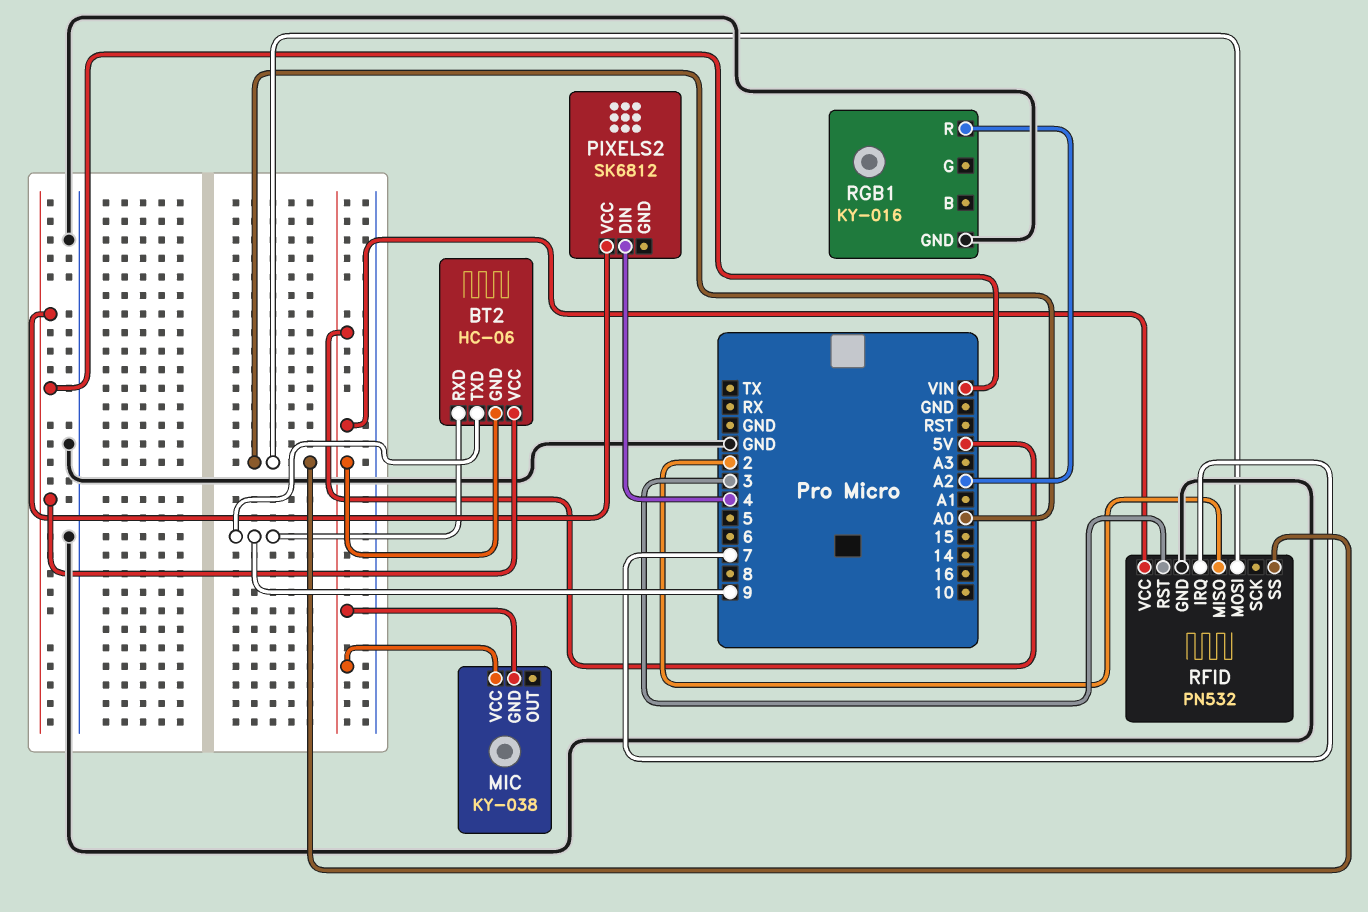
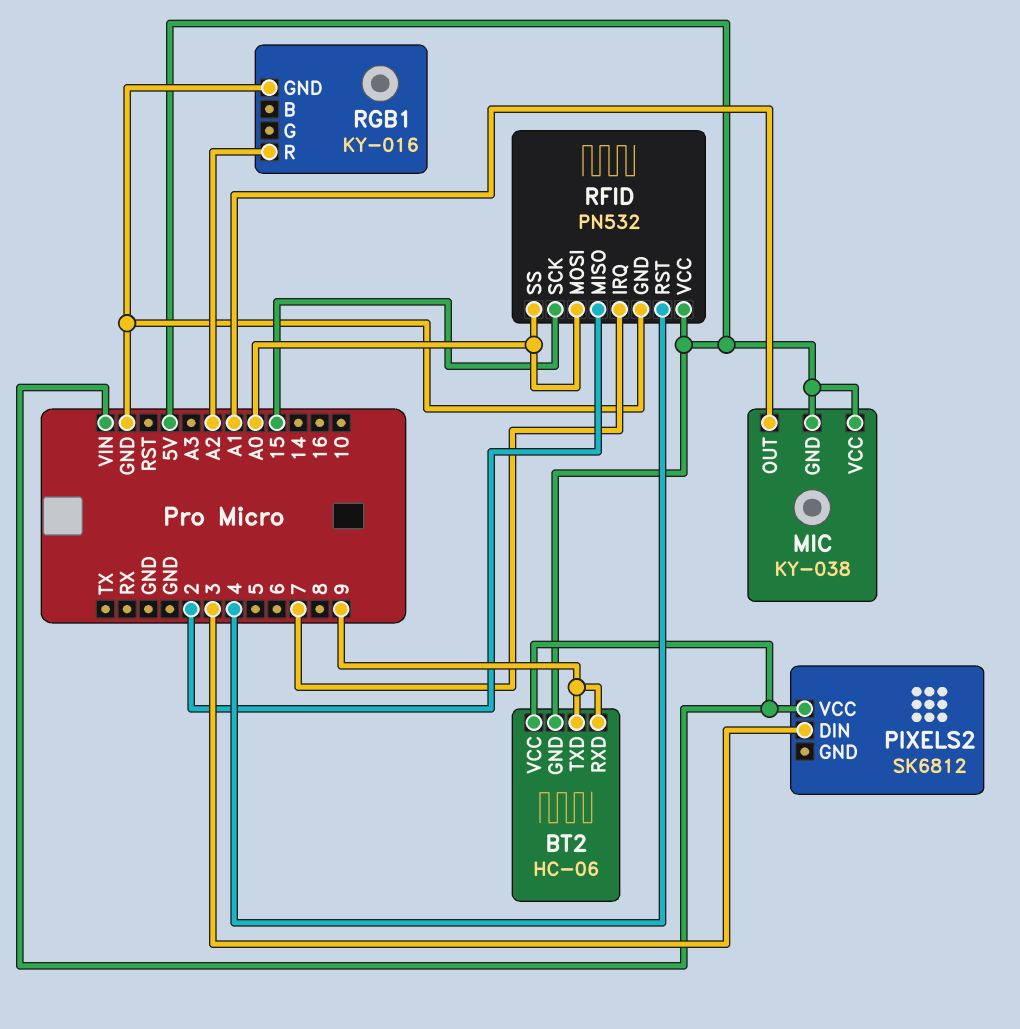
MIC pin OUT: none -> A1
PIXELS2 pin DIN: 4 -> 3
RFID pin RST: 3 -> 4
RFID pin SCK: none -> 15

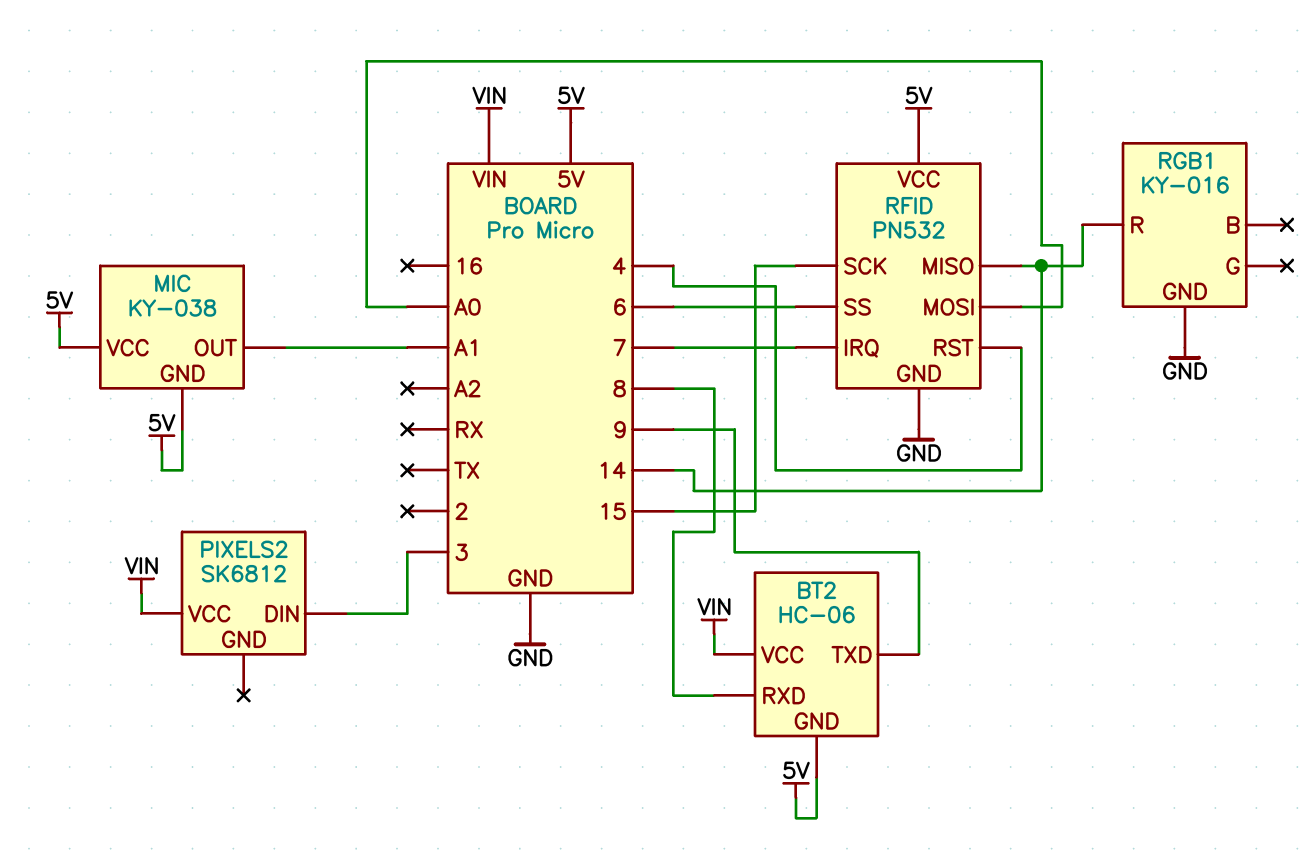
BT2 pin RXD: 9 -> 8
RFID pin MISO: 2 -> 14
RFID pin SS: A0 -> 6
RGB1 pin R: A2 -> 14

